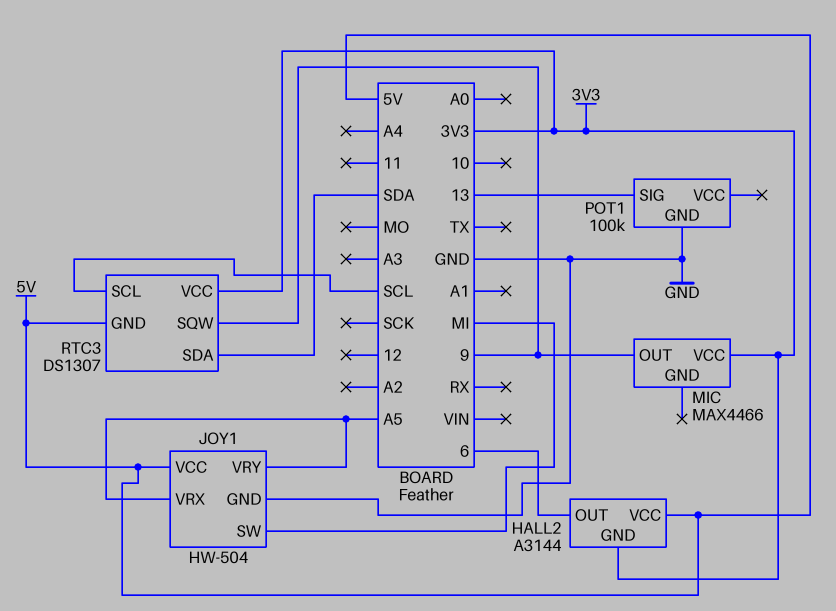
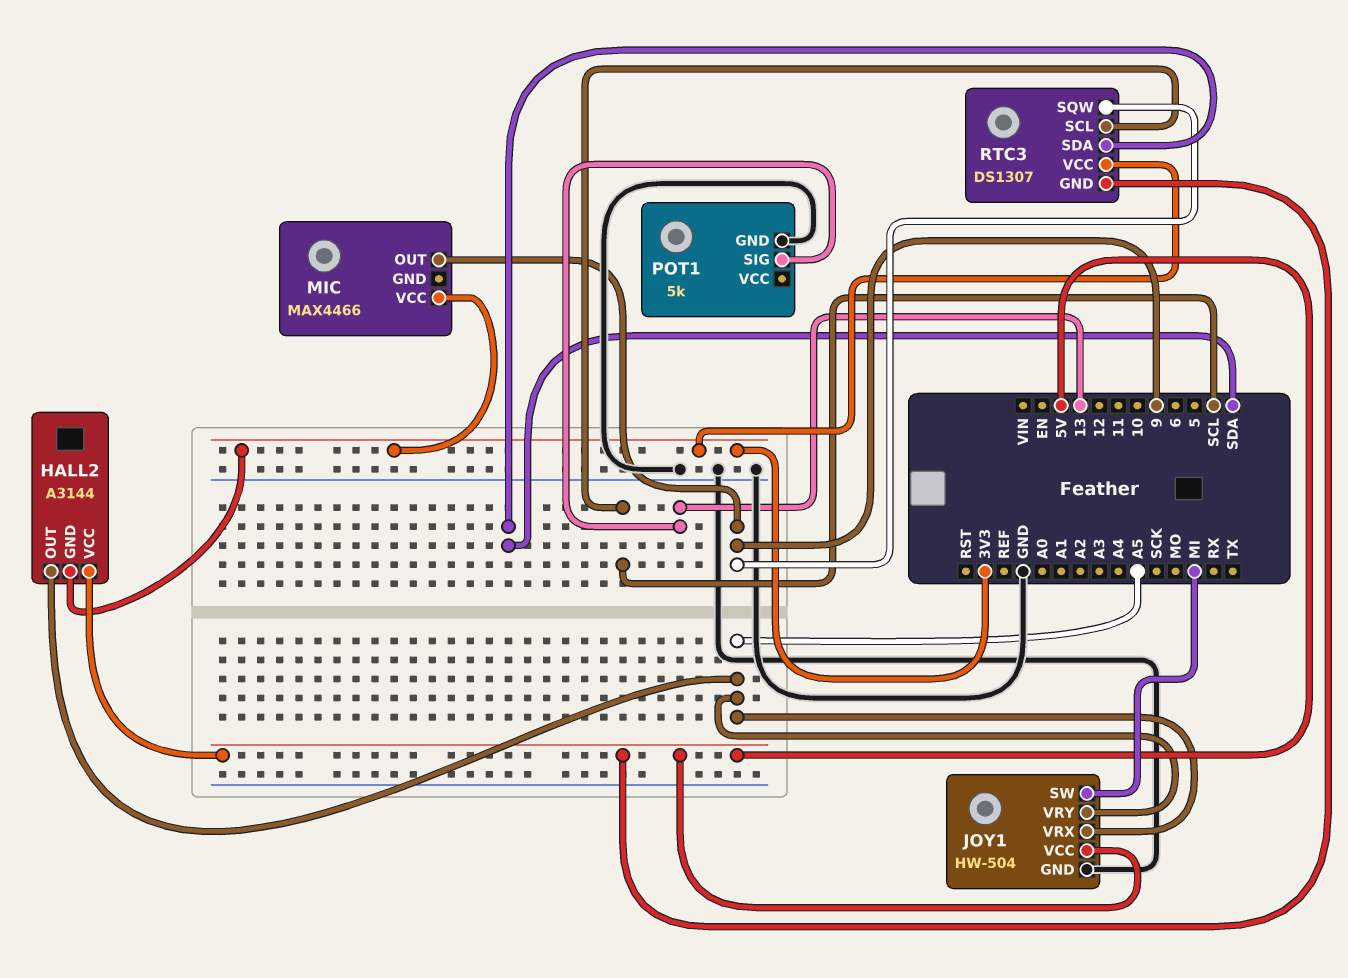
HALL2 pin OUT: 6 -> A5
POT1: 100k -> 5k

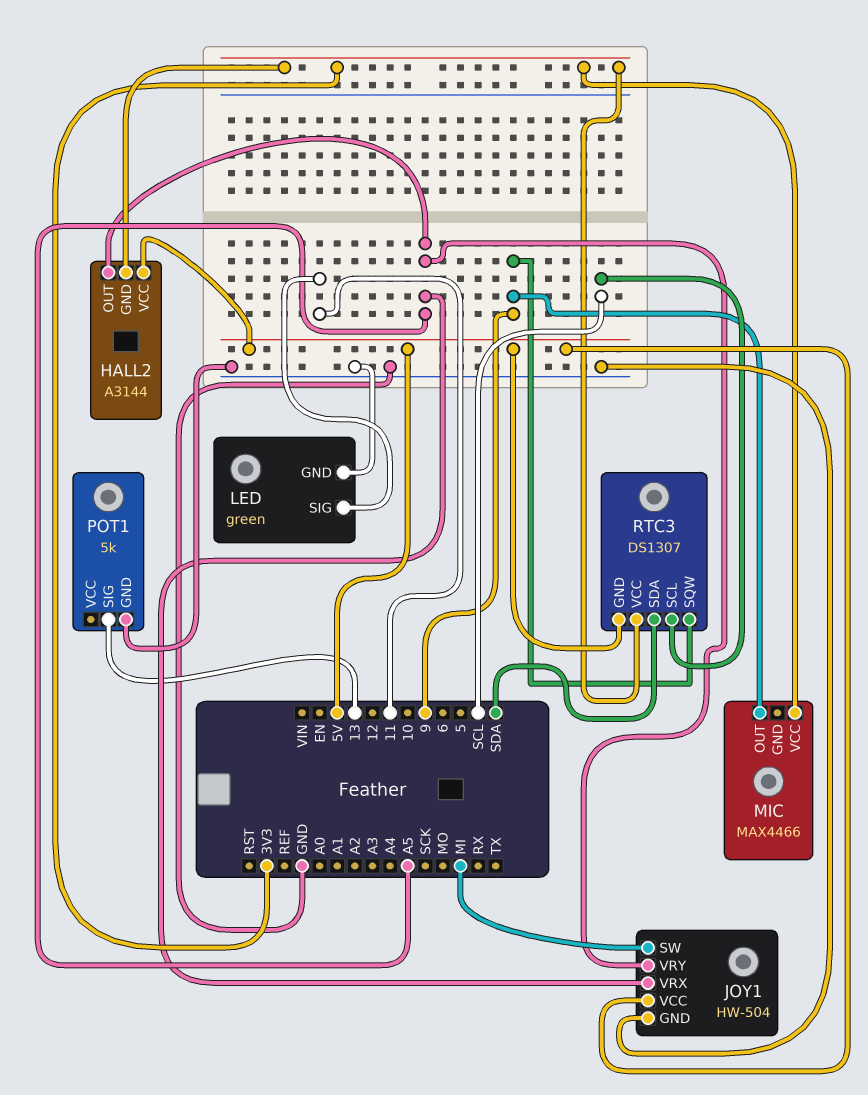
LED: none -> green
LED pin GND: none -> GND
LED pin SIG: none -> 11

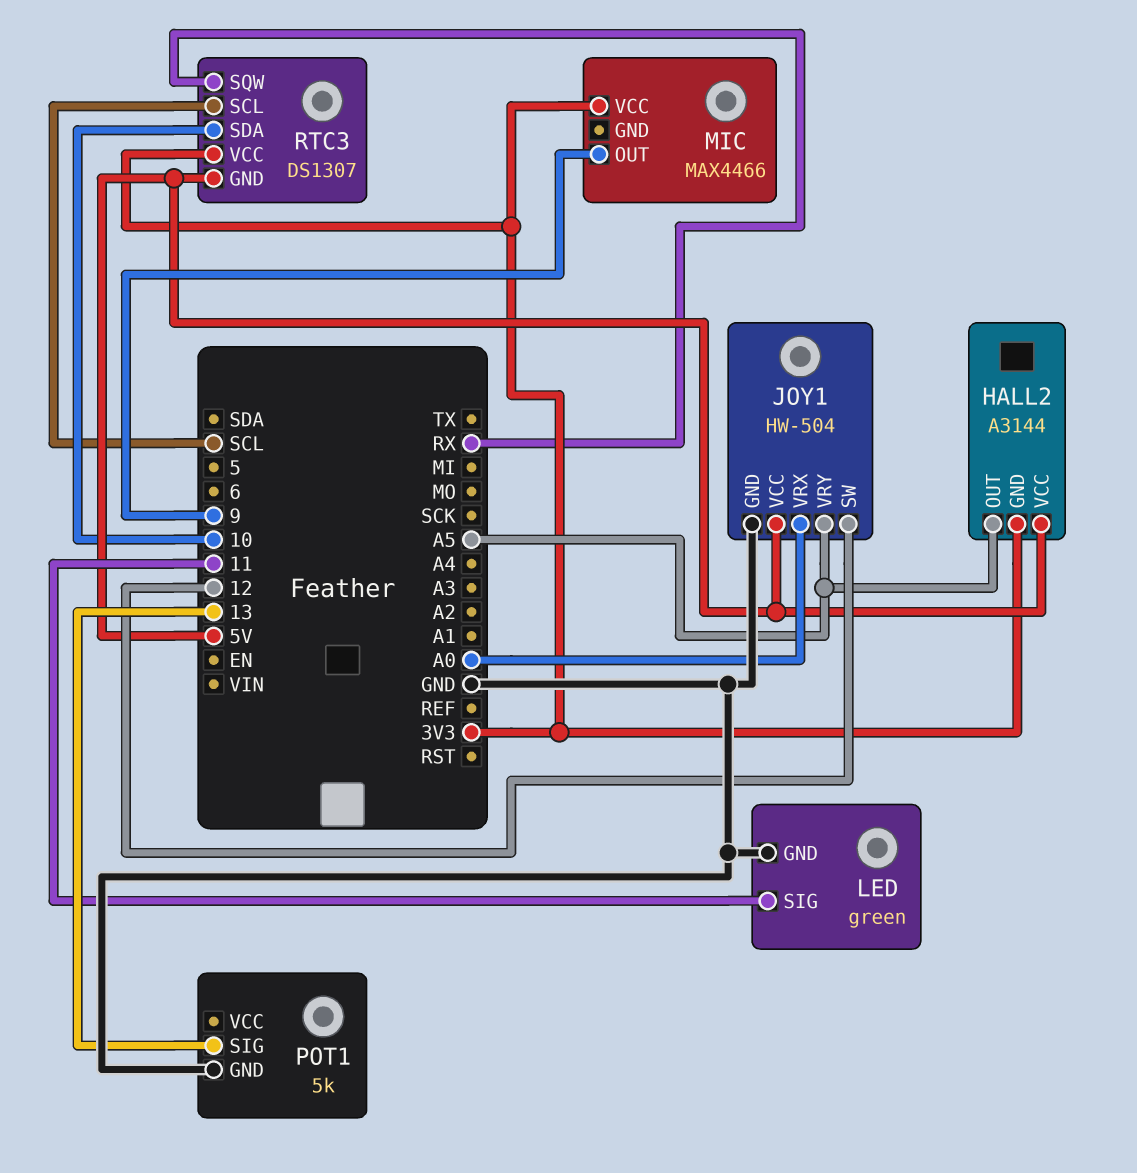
JOY1 pin SW: MI -> 12
JOY1 pin VRX: A5 -> A0
RTC3 pin SDA: SDA -> 10
RTC3 pin SQW: 9 -> RX

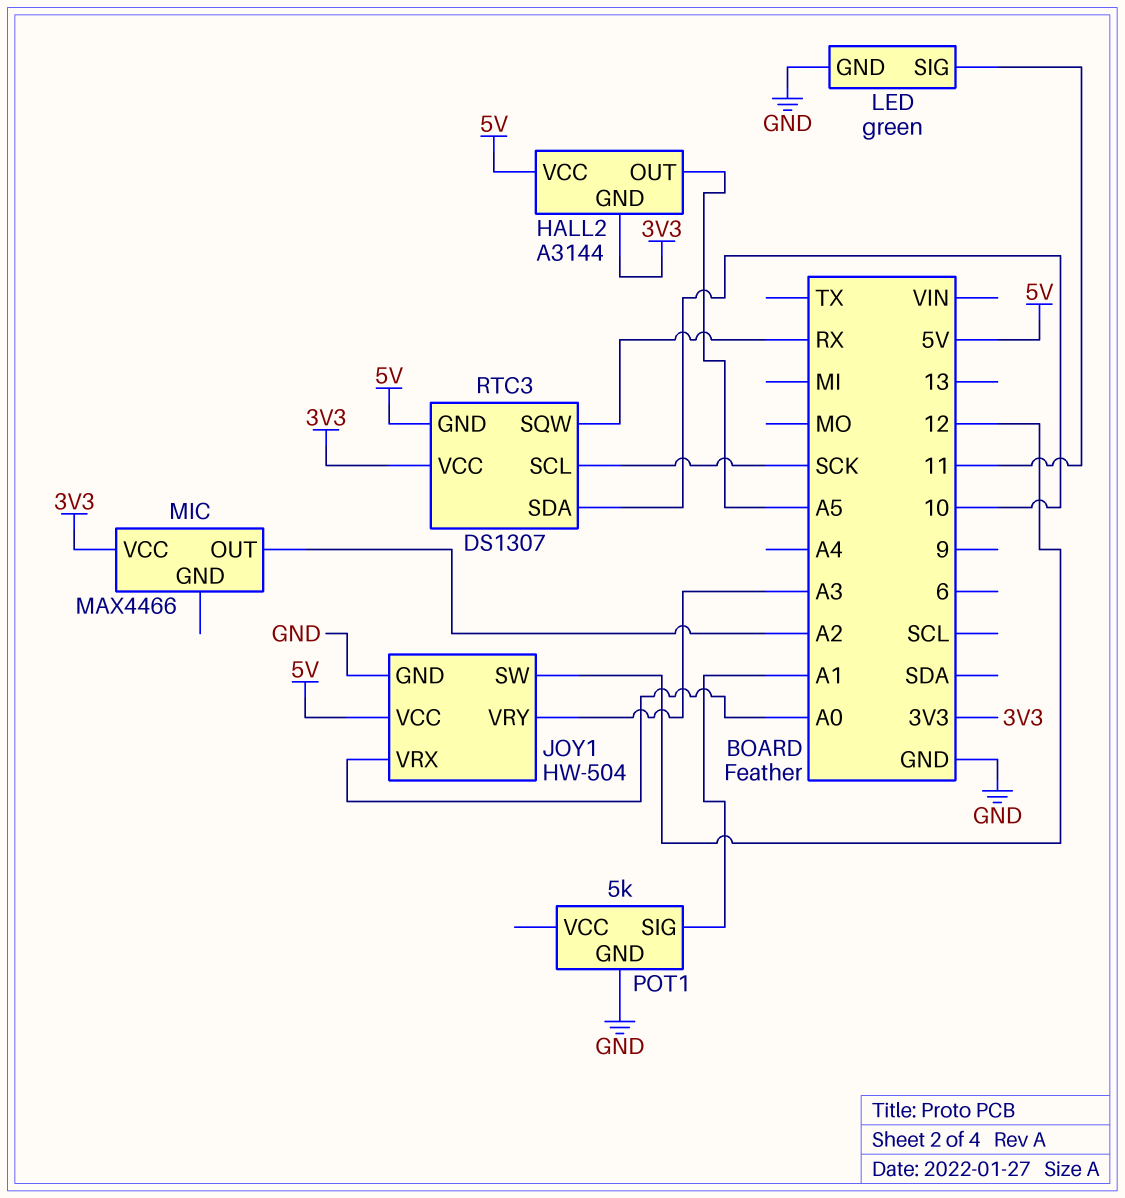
JOY1 pin VRY: A5 -> A3
MIC pin OUT: 9 -> A2
POT1 pin SIG: 13 -> A1
RTC3 pin SCL: SCL -> SCK

